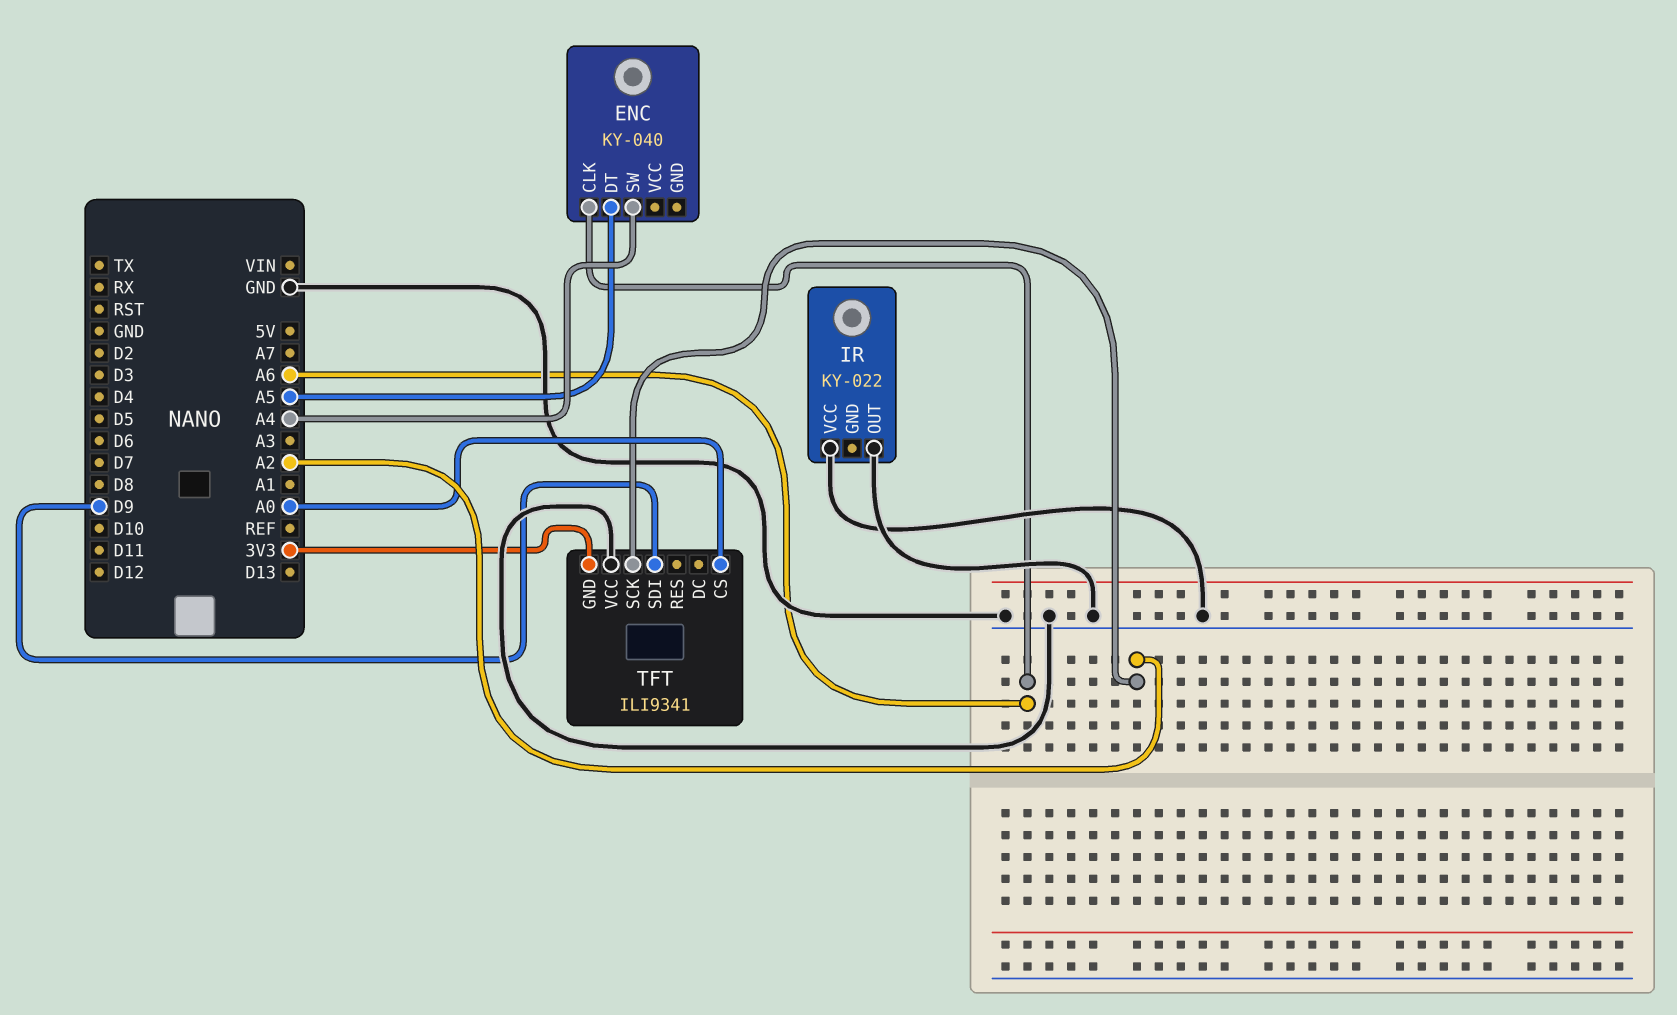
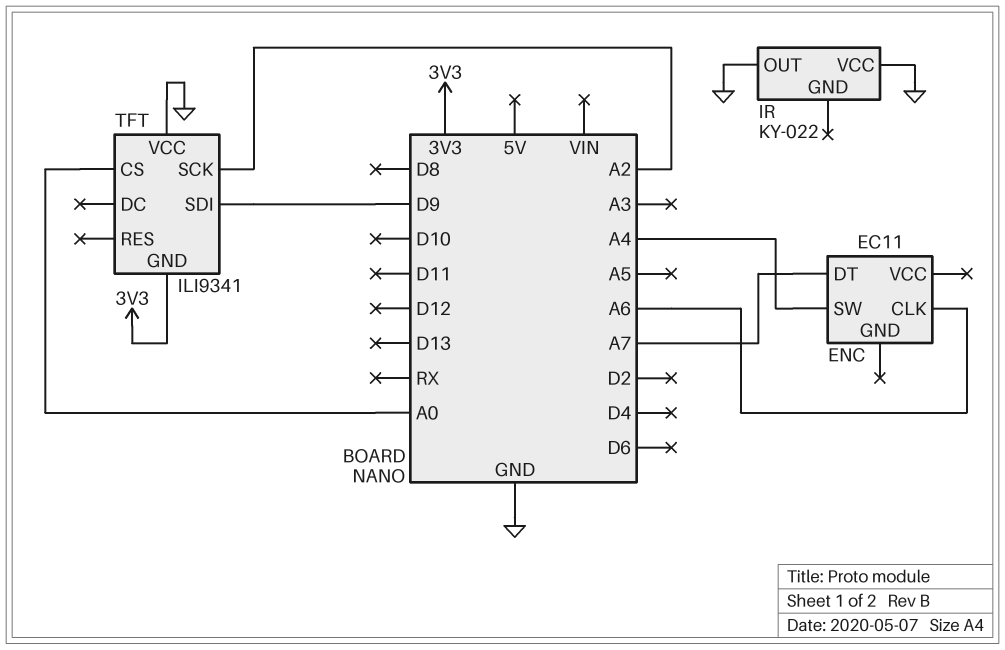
ENC: KY-040 -> EC11
ENC pin DT: A5 -> A7

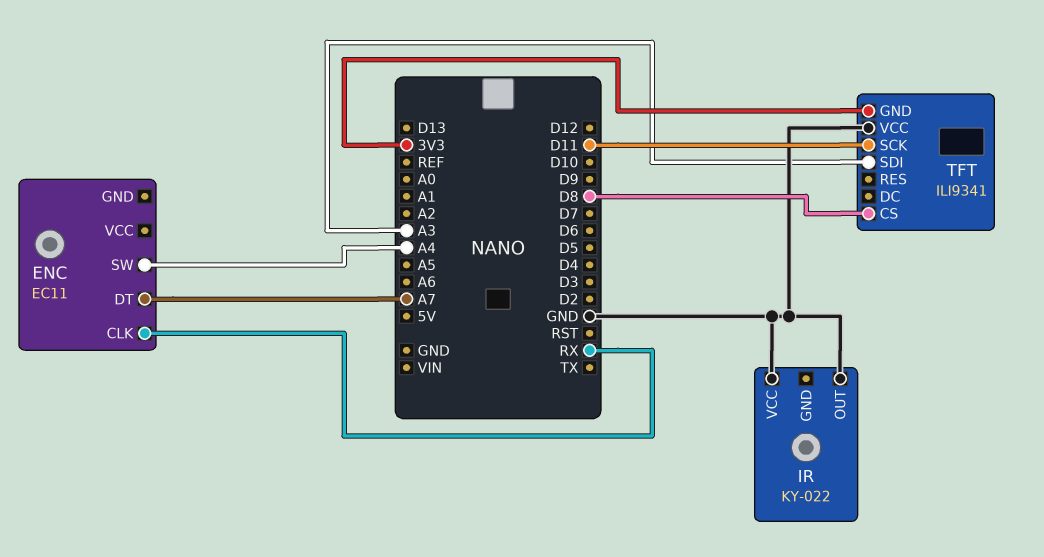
ENC pin CLK: A6 -> RX
TFT pin CS: A0 -> D8
TFT pin SCK: A2 -> D11
TFT pin SDI: D9 -> A3

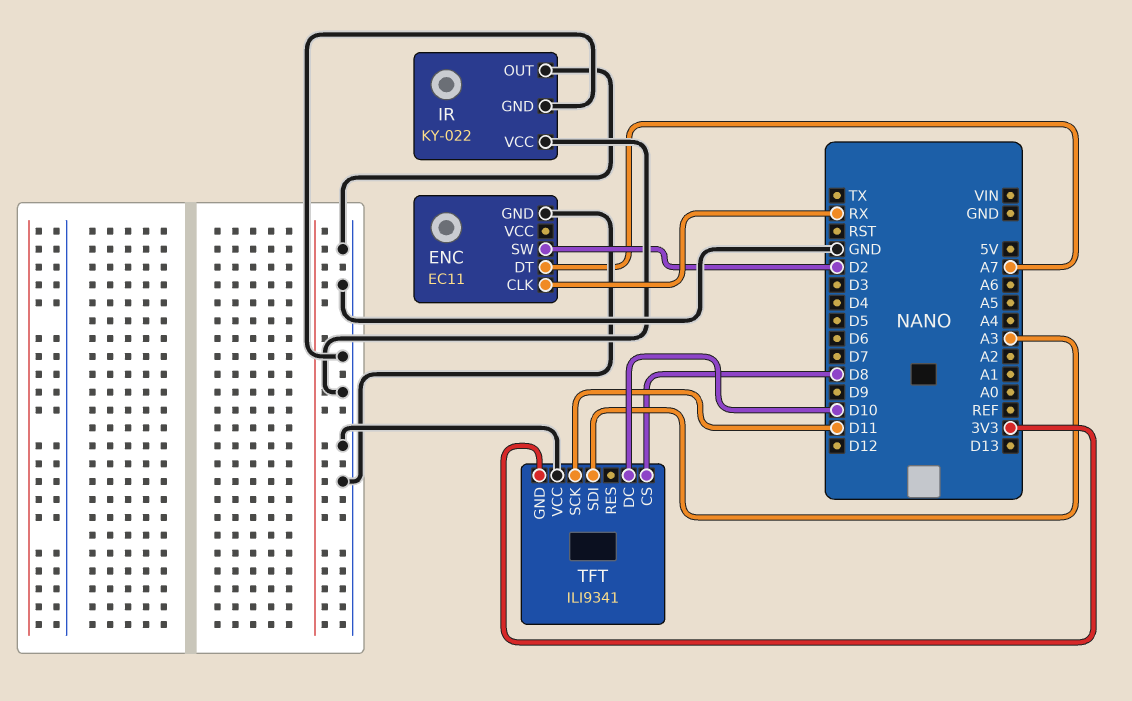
ENC pin GND: none -> GND
ENC pin SW: A4 -> D2
IR pin GND: none -> GND
TFT pin DC: none -> D10

